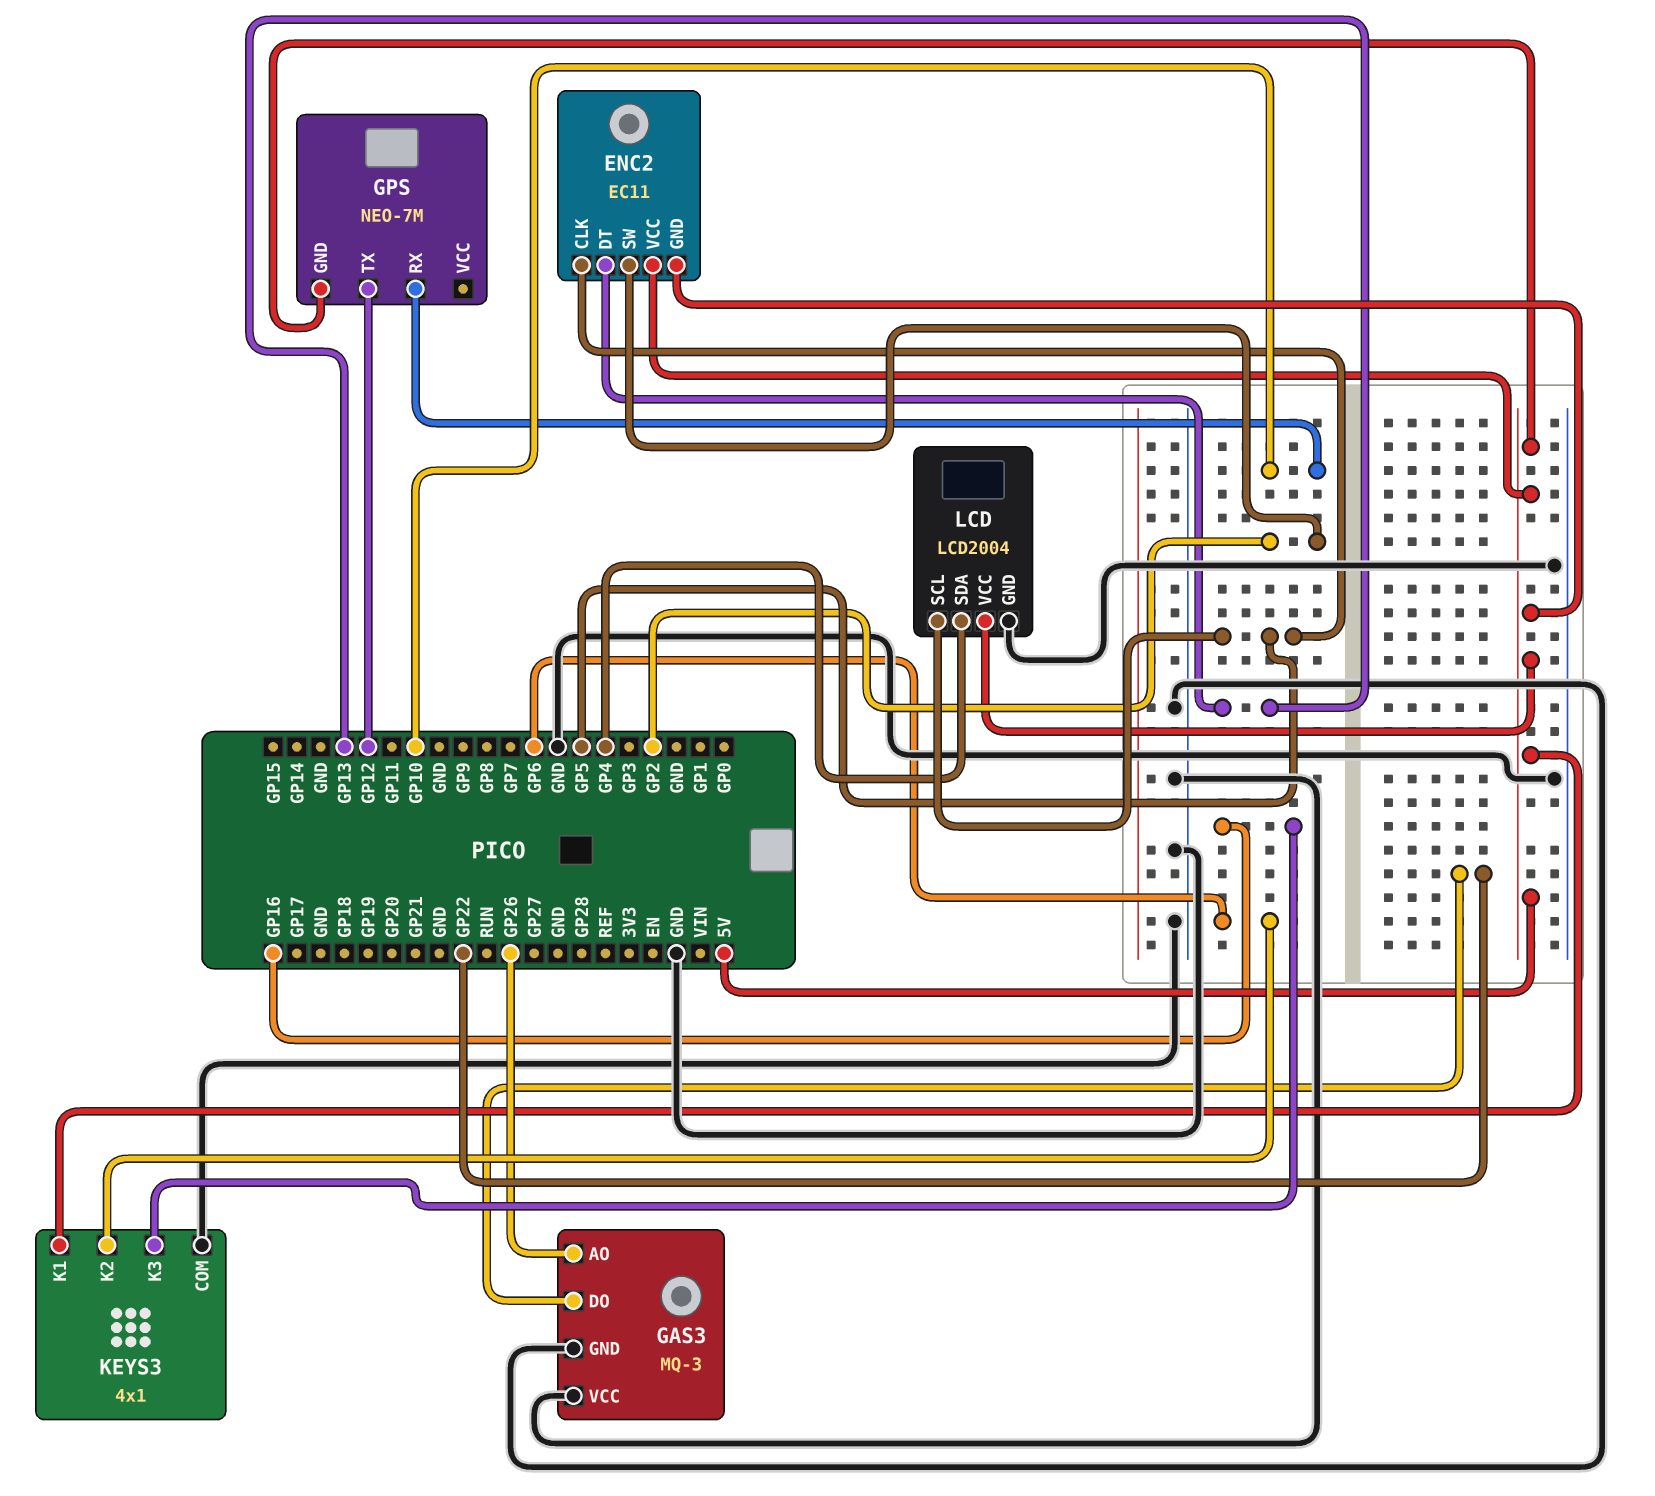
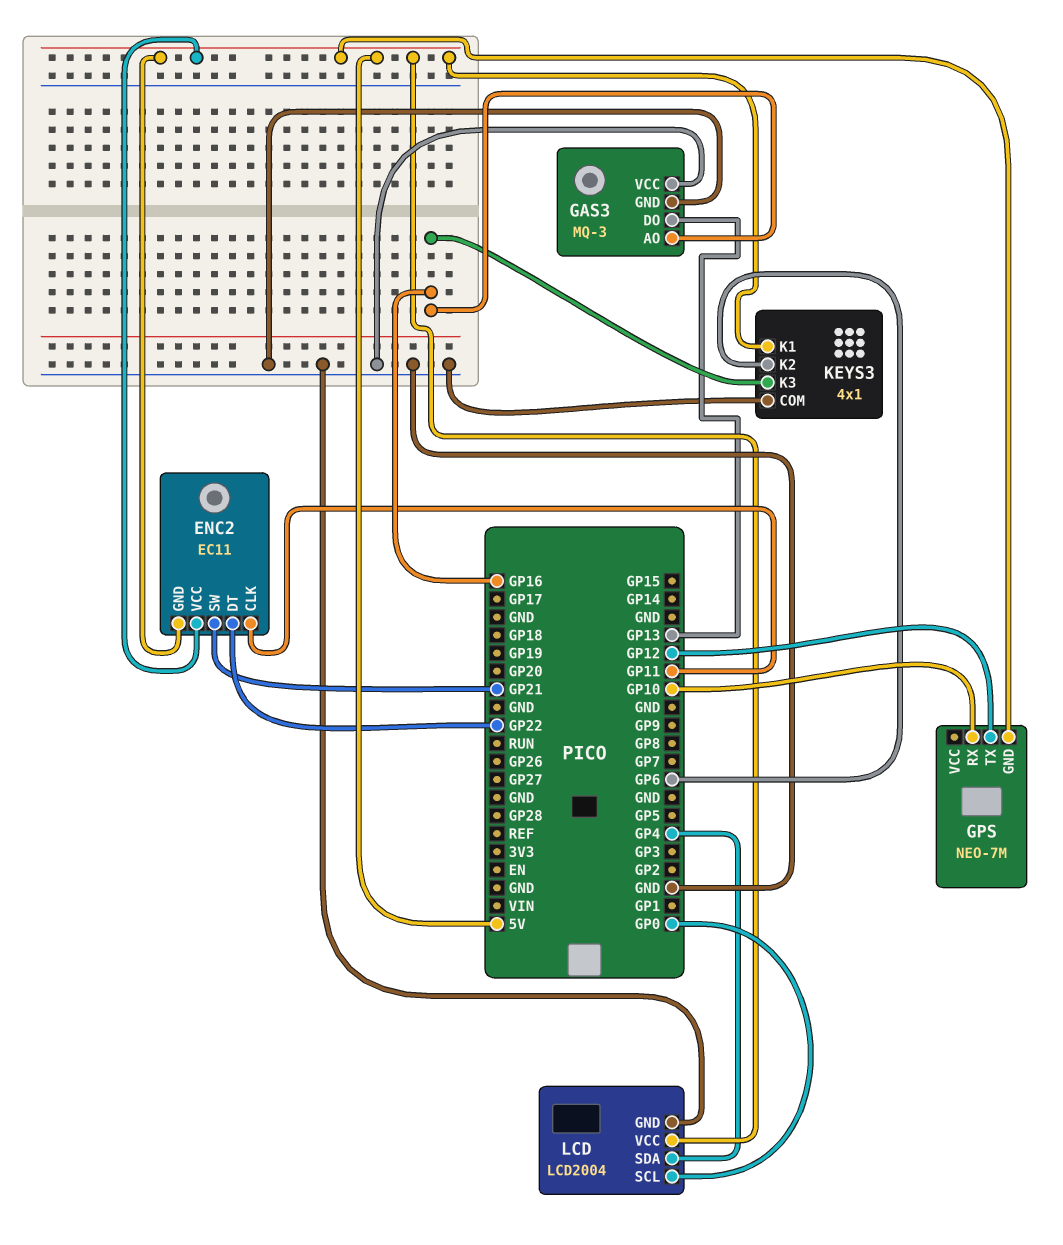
ENC2 pin CLK: GP5 -> GP11
ENC2 pin DT: GP13 -> GP22
ENC2 pin SW: GP2 -> GP21
GAS3 pin AO: GP26 -> GP16
GAS3 pin DO: GP22 -> GP13
LCD pin SCL: GP5 -> GP0

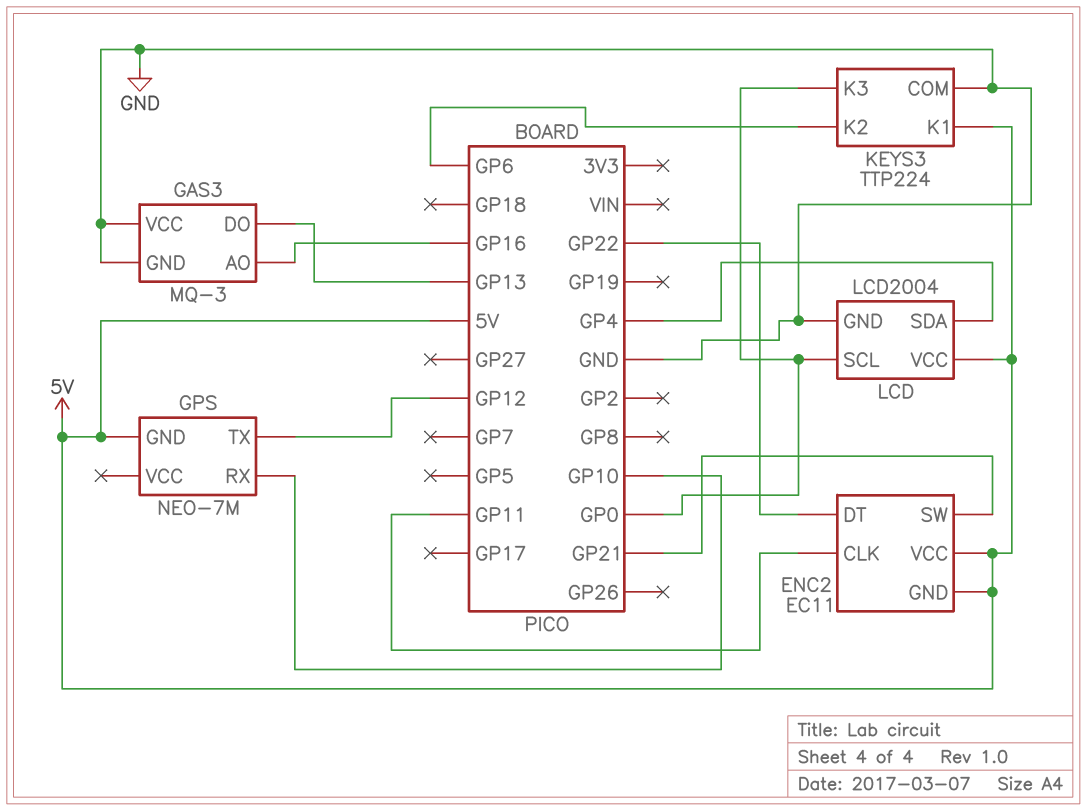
KEYS3: 4x1 -> TTP224
KEYS3 pin K3: GP16 -> GP0

